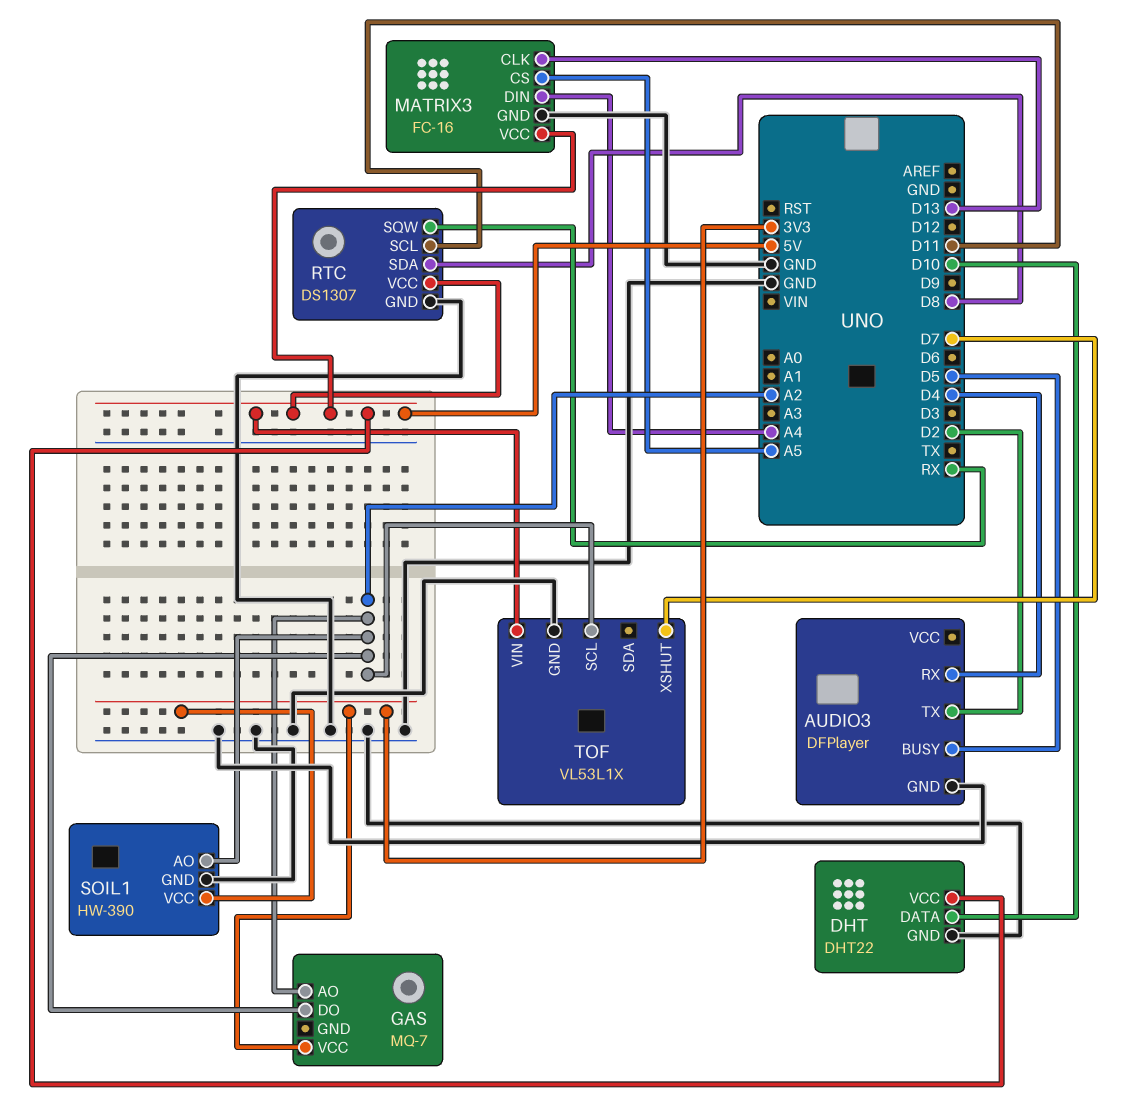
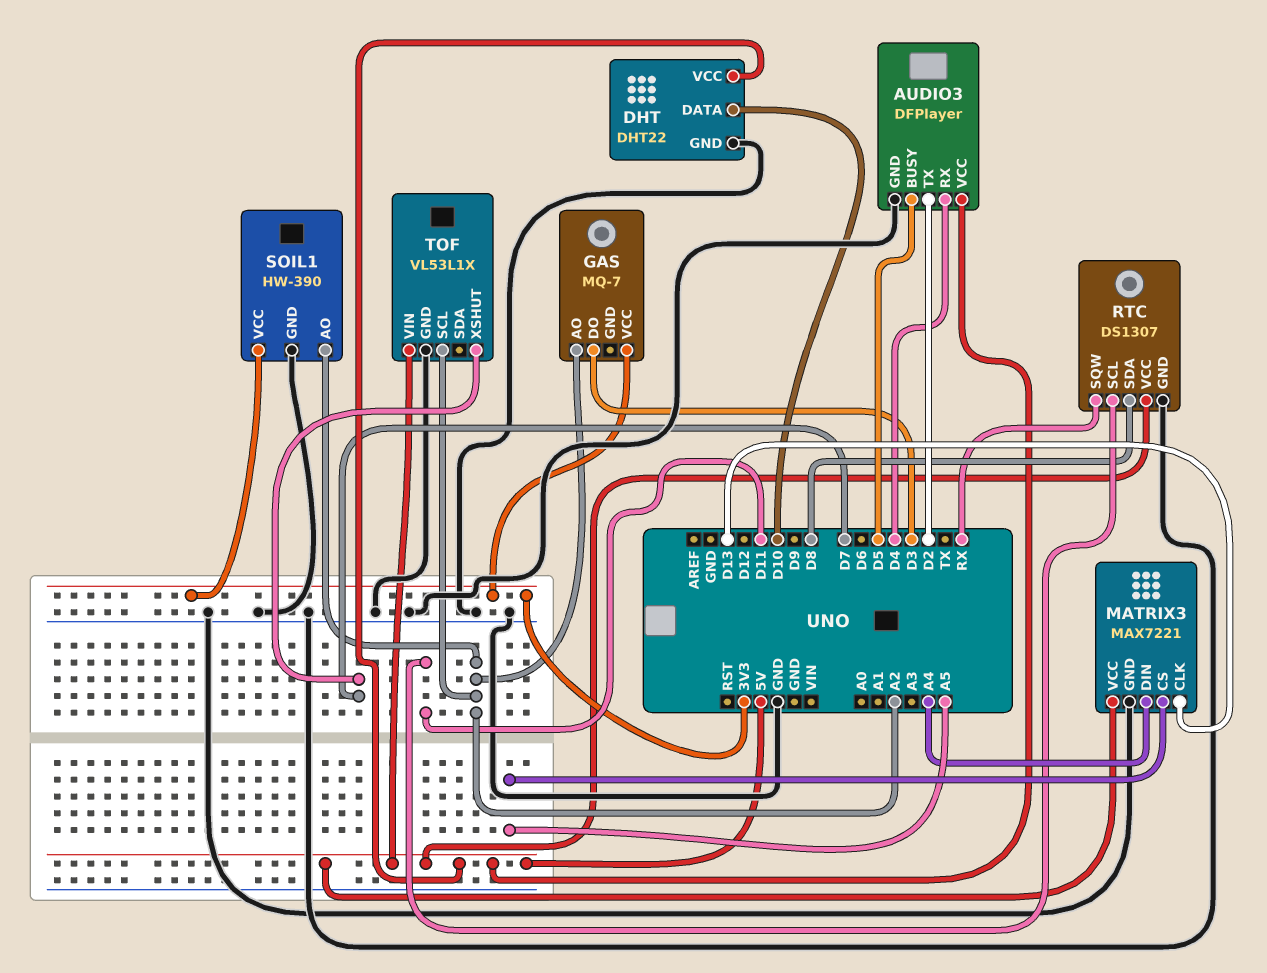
AUDIO3 pin VCC: none -> 5V
GAS pin DO: A2 -> D3
MATRIX3: FC-16 -> MAX7221

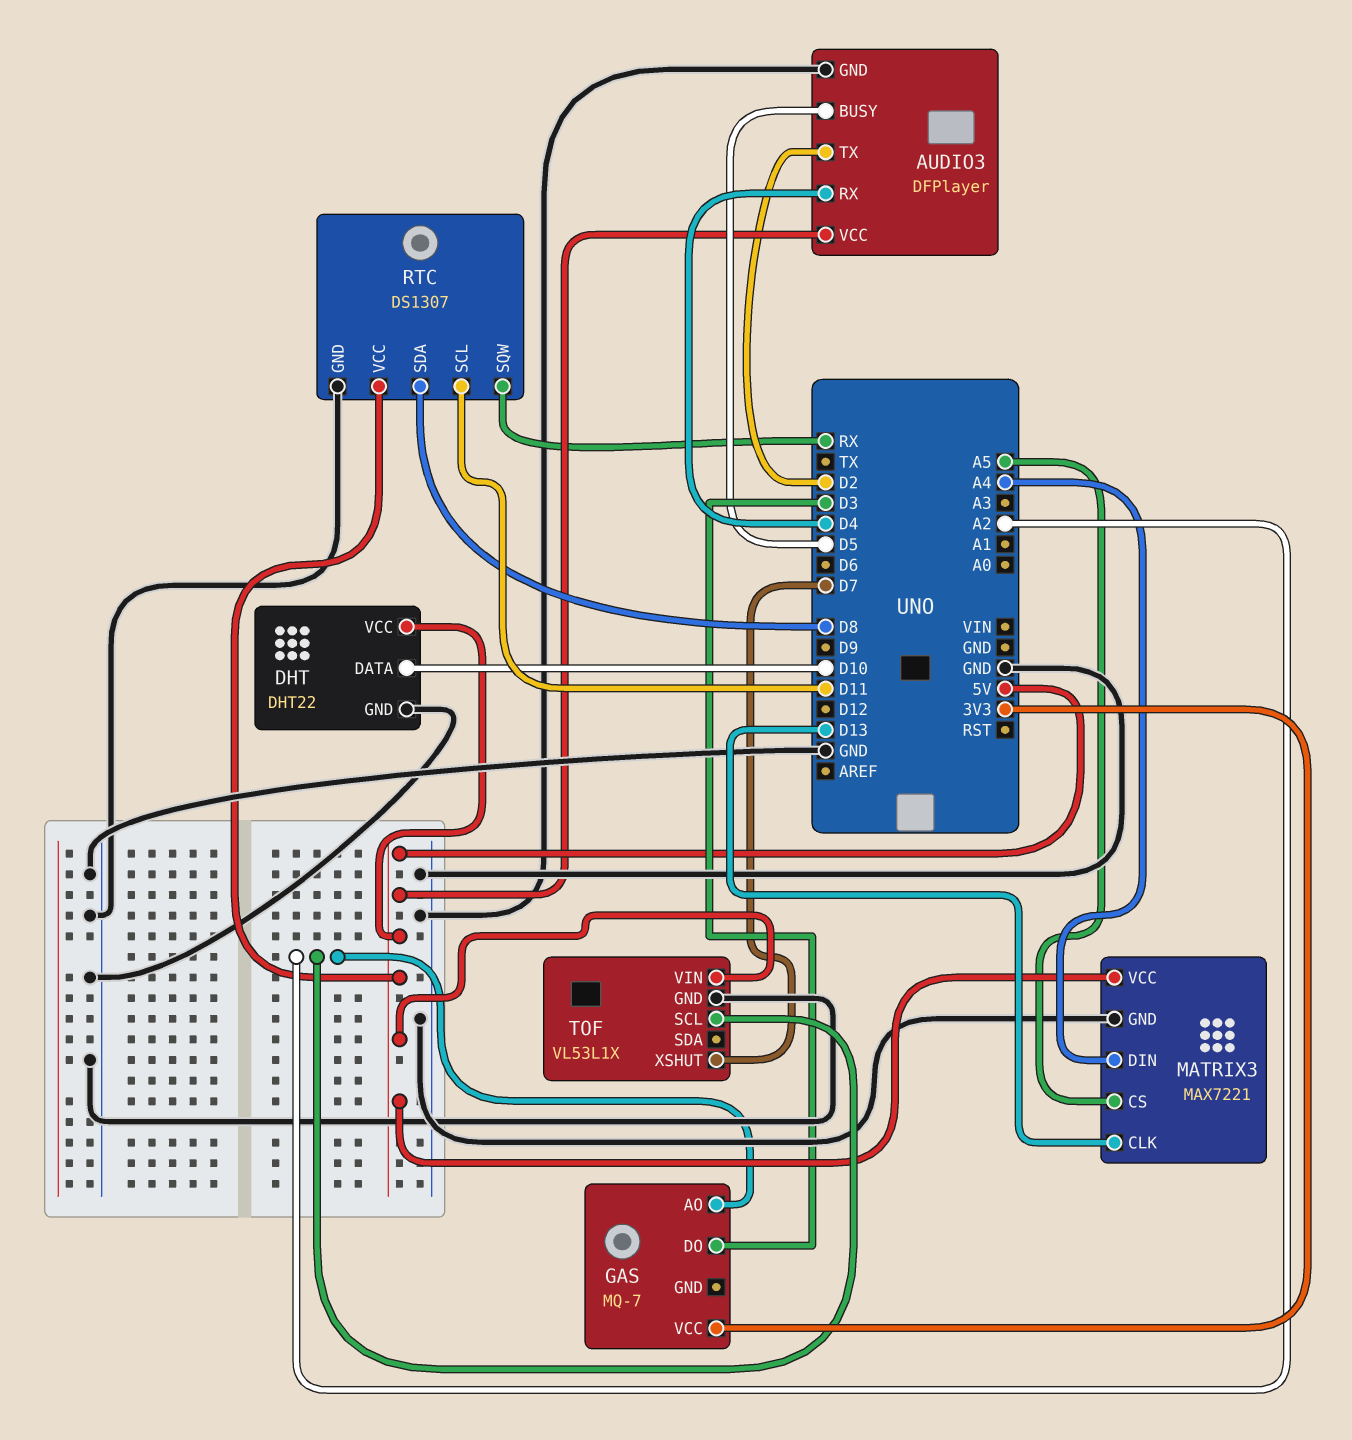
SOIL1: HW-390 -> none
SOIL1 pin AO: A2 -> none
SOIL1 pin GND: GND -> none
SOIL1 pin VCC: 3V3 -> none

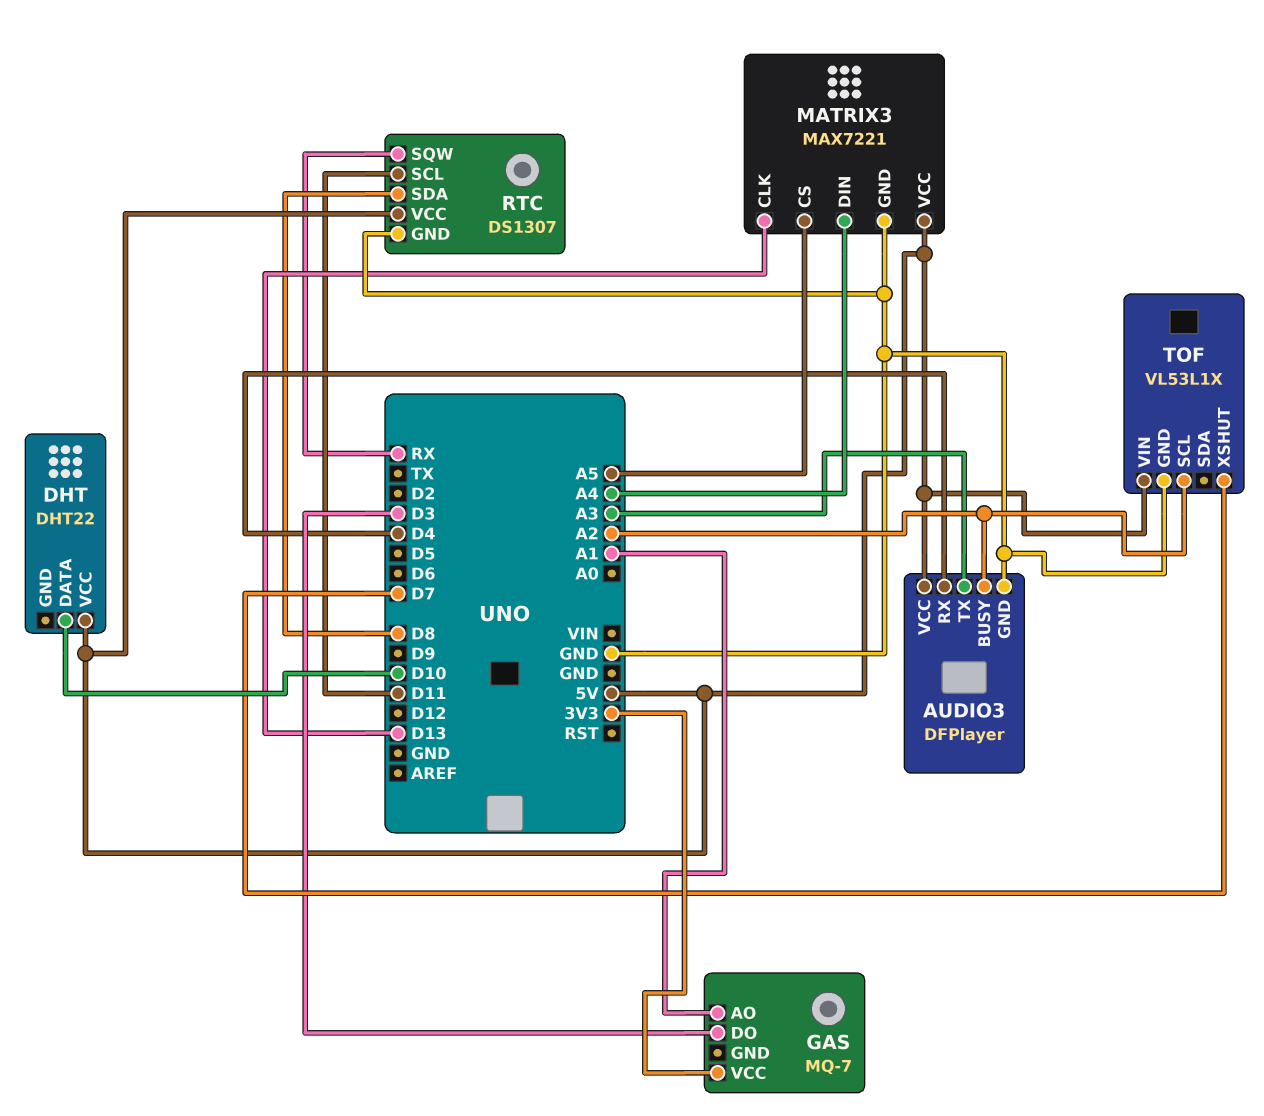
AUDIO3 pin BUSY: D5 -> A2
AUDIO3 pin TX: D2 -> A3
DHT pin GND: GND -> none
GAS pin AO: A2 -> A1

